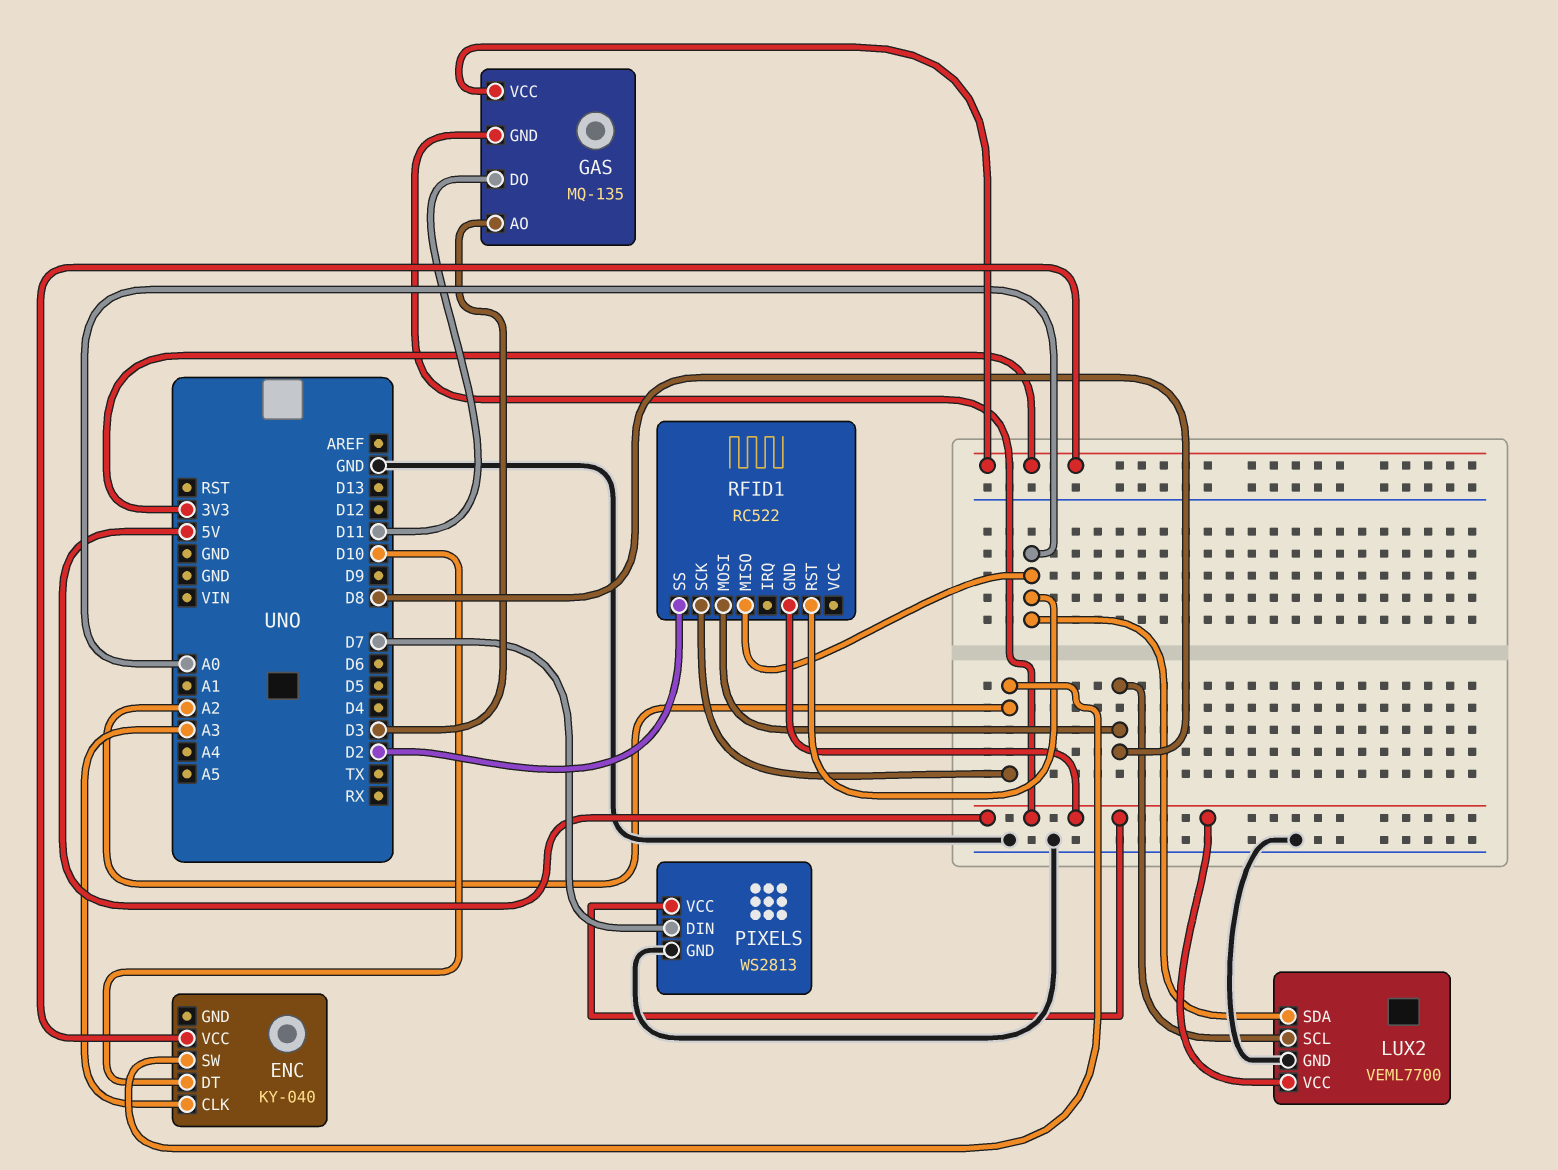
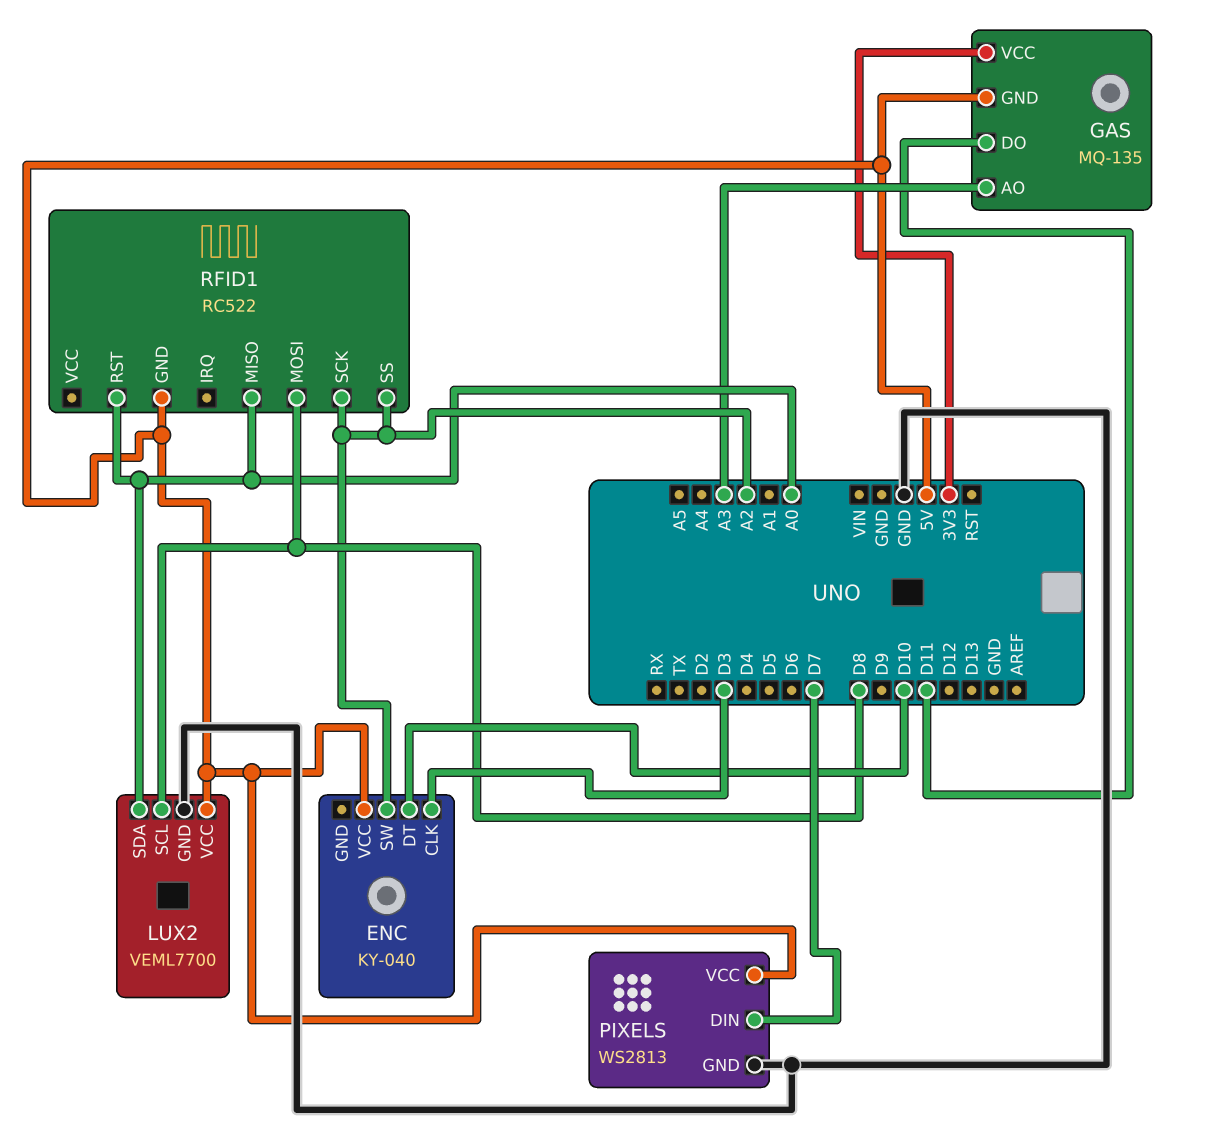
ENC pin CLK: A3 -> D3
ENC pin VCC: 3V3 -> 5V
GAS pin AO: D3 -> A3
RFID1 pin SS: D2 -> A2

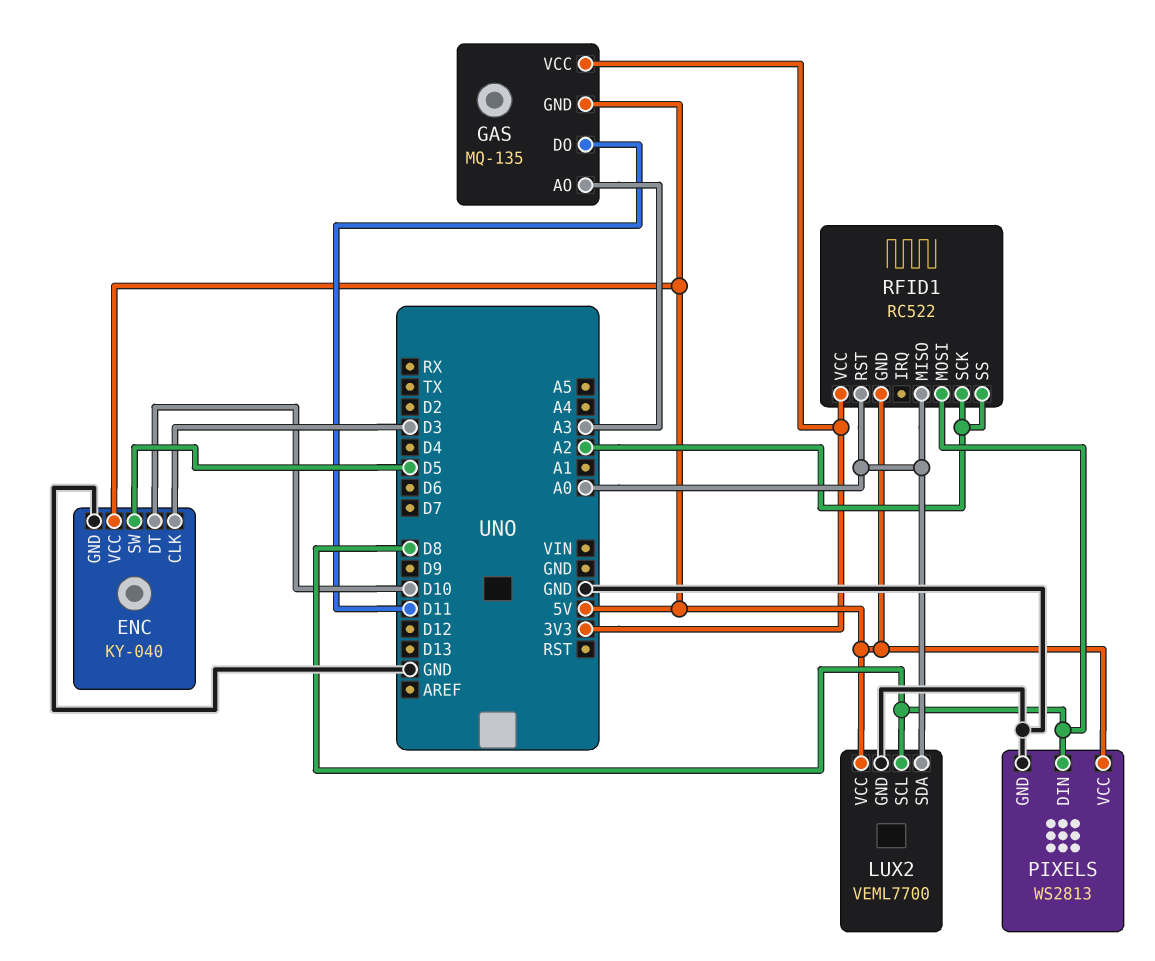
ENC pin GND: none -> GND
ENC pin SW: A2 -> D5
PIXELS pin DIN: D7 -> D8
RFID1 pin VCC: none -> 3V3

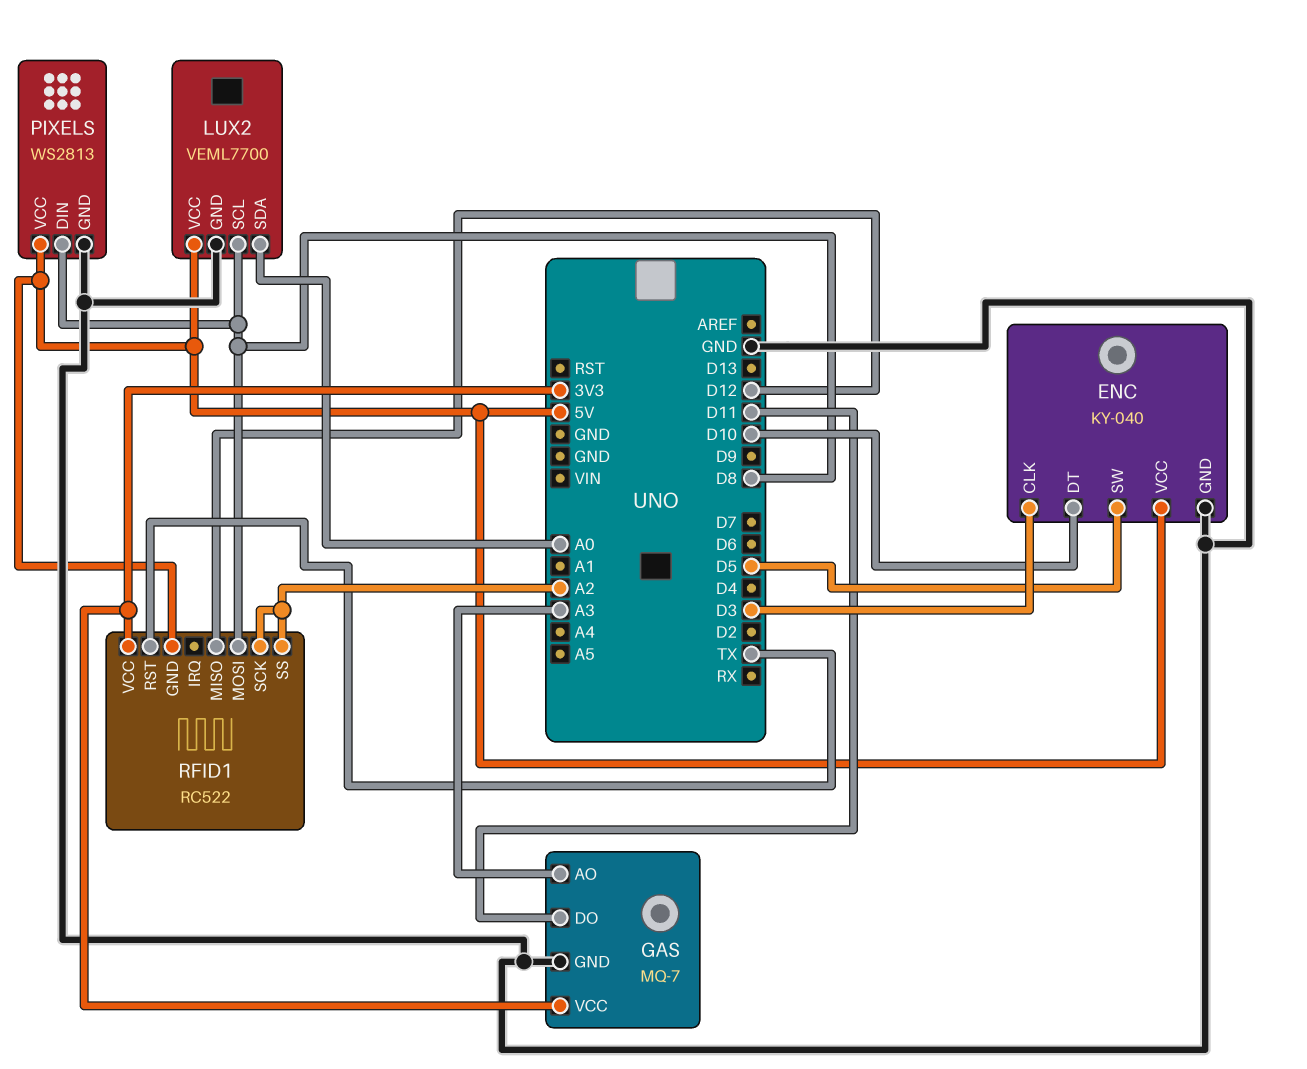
GAS: MQ-135 -> MQ-7
GAS pin GND: 5V -> GND
RFID1 pin MISO: A0 -> D12
RFID1 pin RST: A0 -> TX

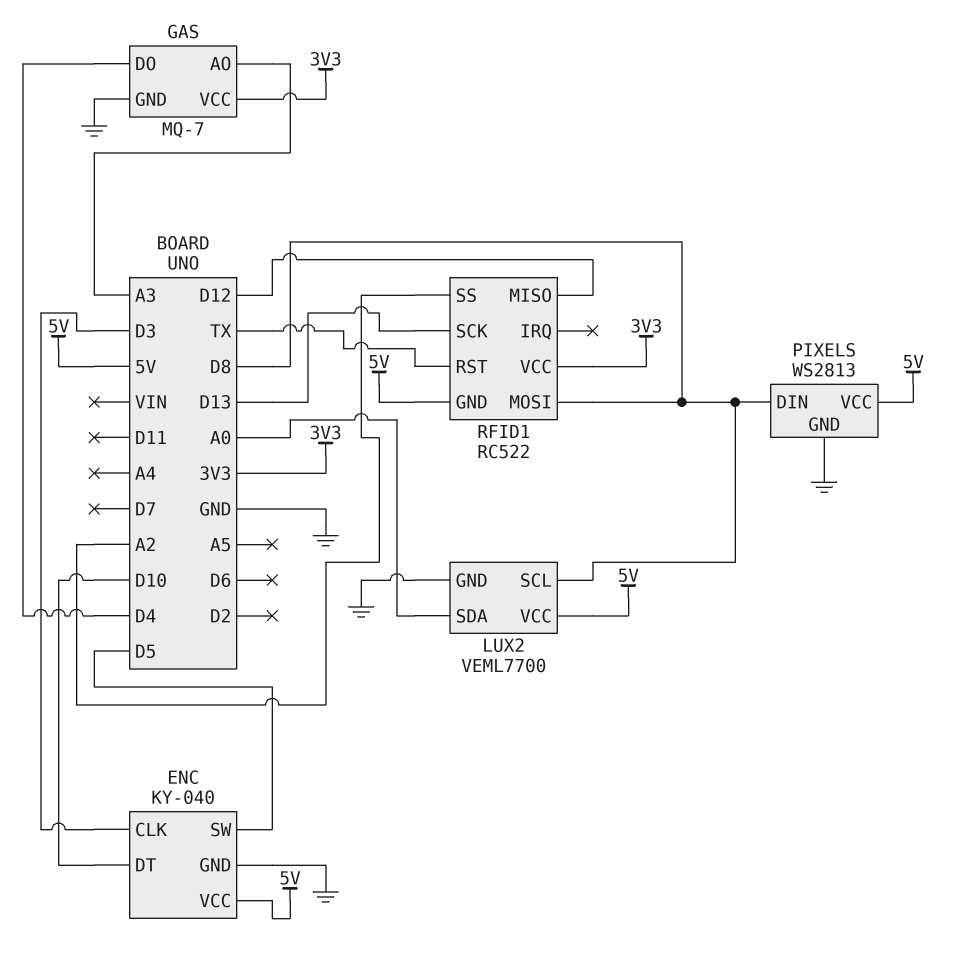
GAS pin DO: D11 -> D4
RFID1 pin SCK: A2 -> D13

